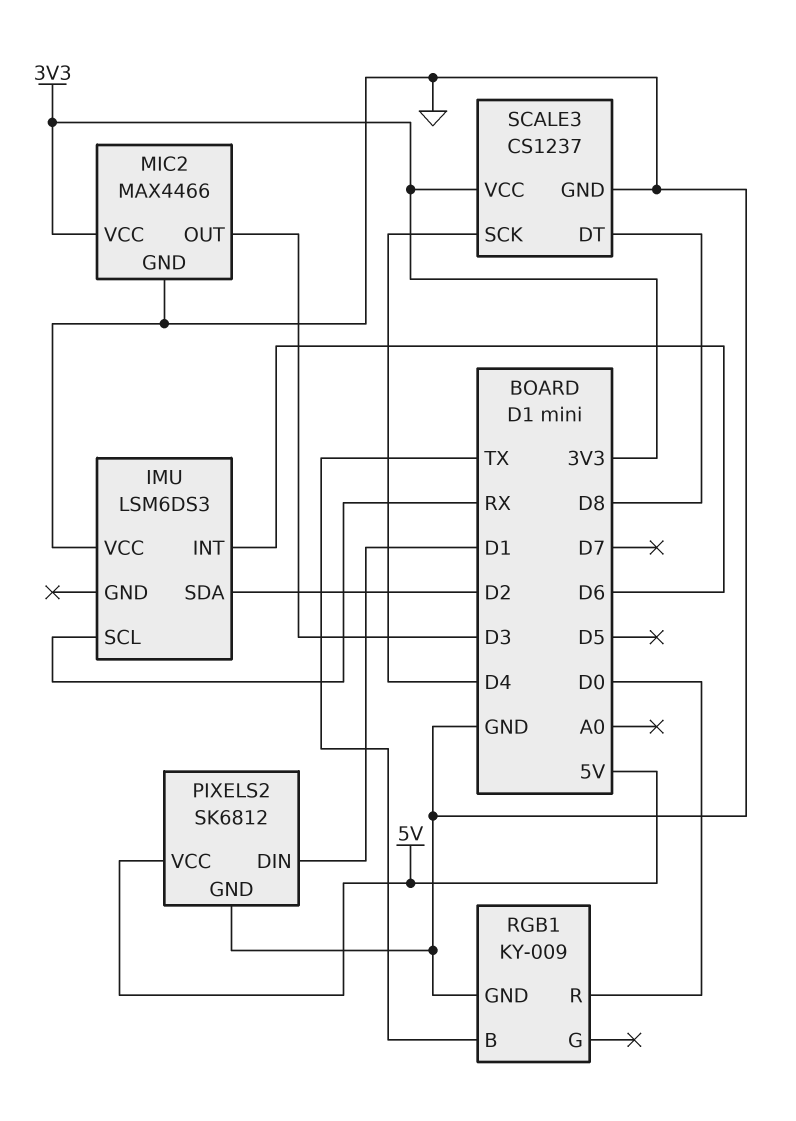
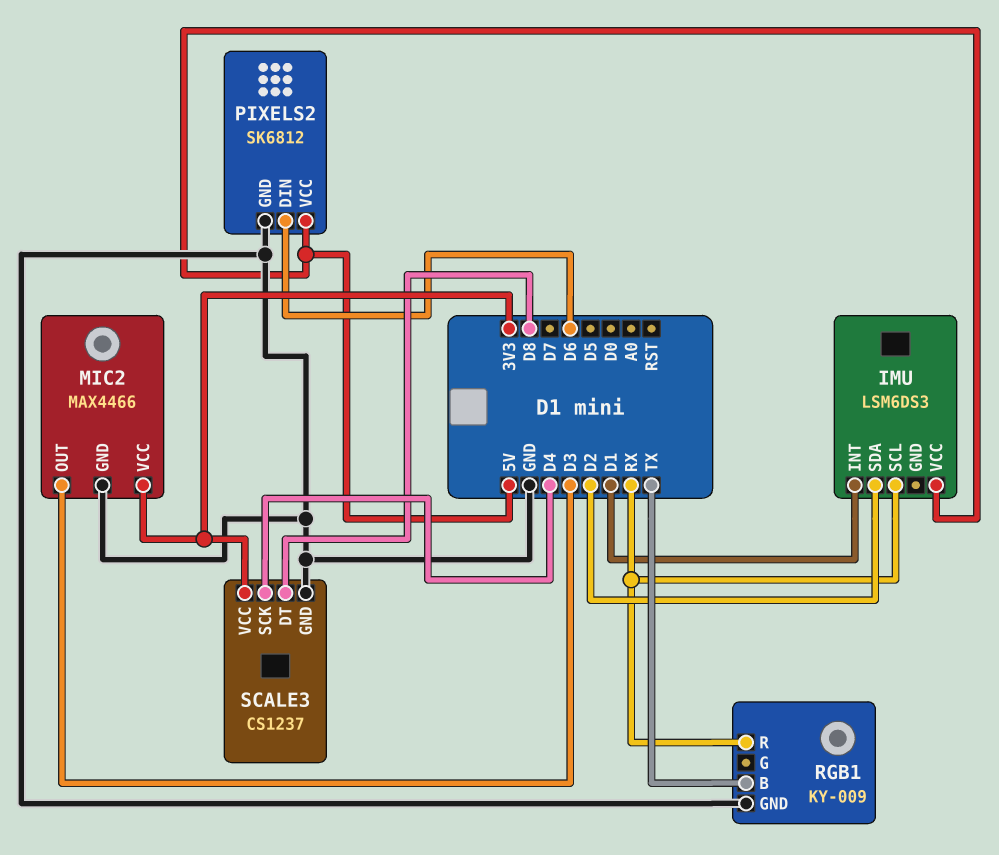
IMU pin INT: D6 -> D1
IMU pin VCC: GND -> 5V
PIXELS2 pin DIN: D1 -> D6
RGB1 pin R: D0 -> RX

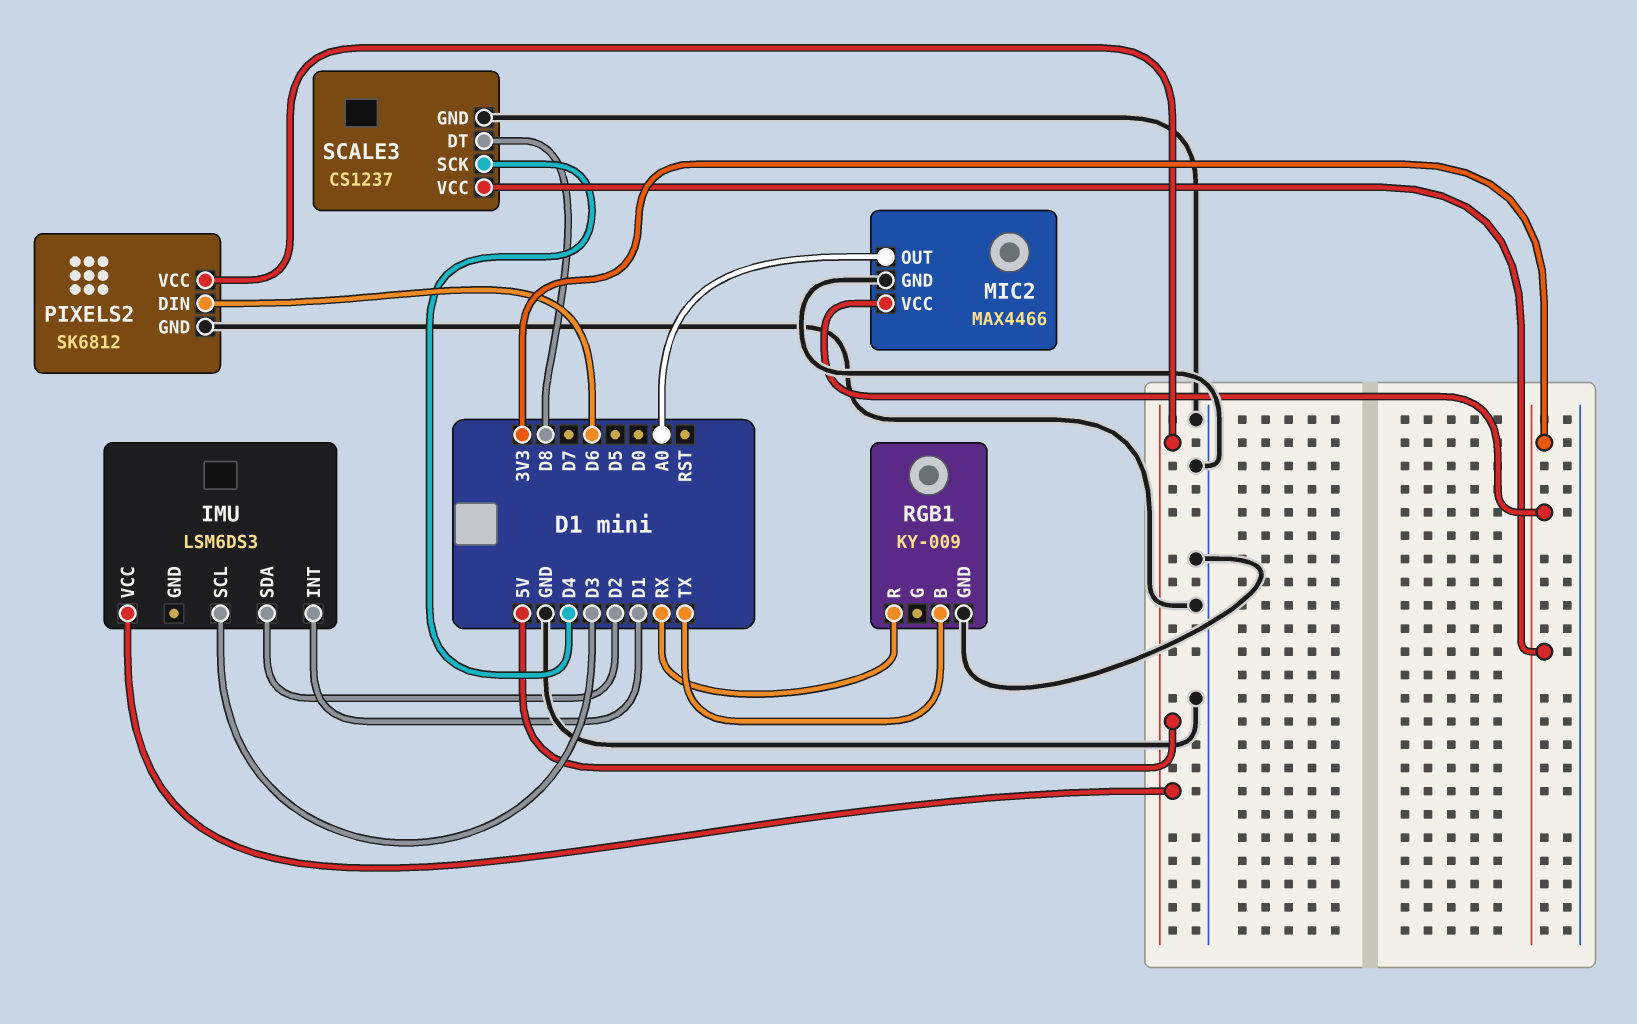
IMU pin SCL: RX -> D3
MIC2 pin OUT: D3 -> A0

